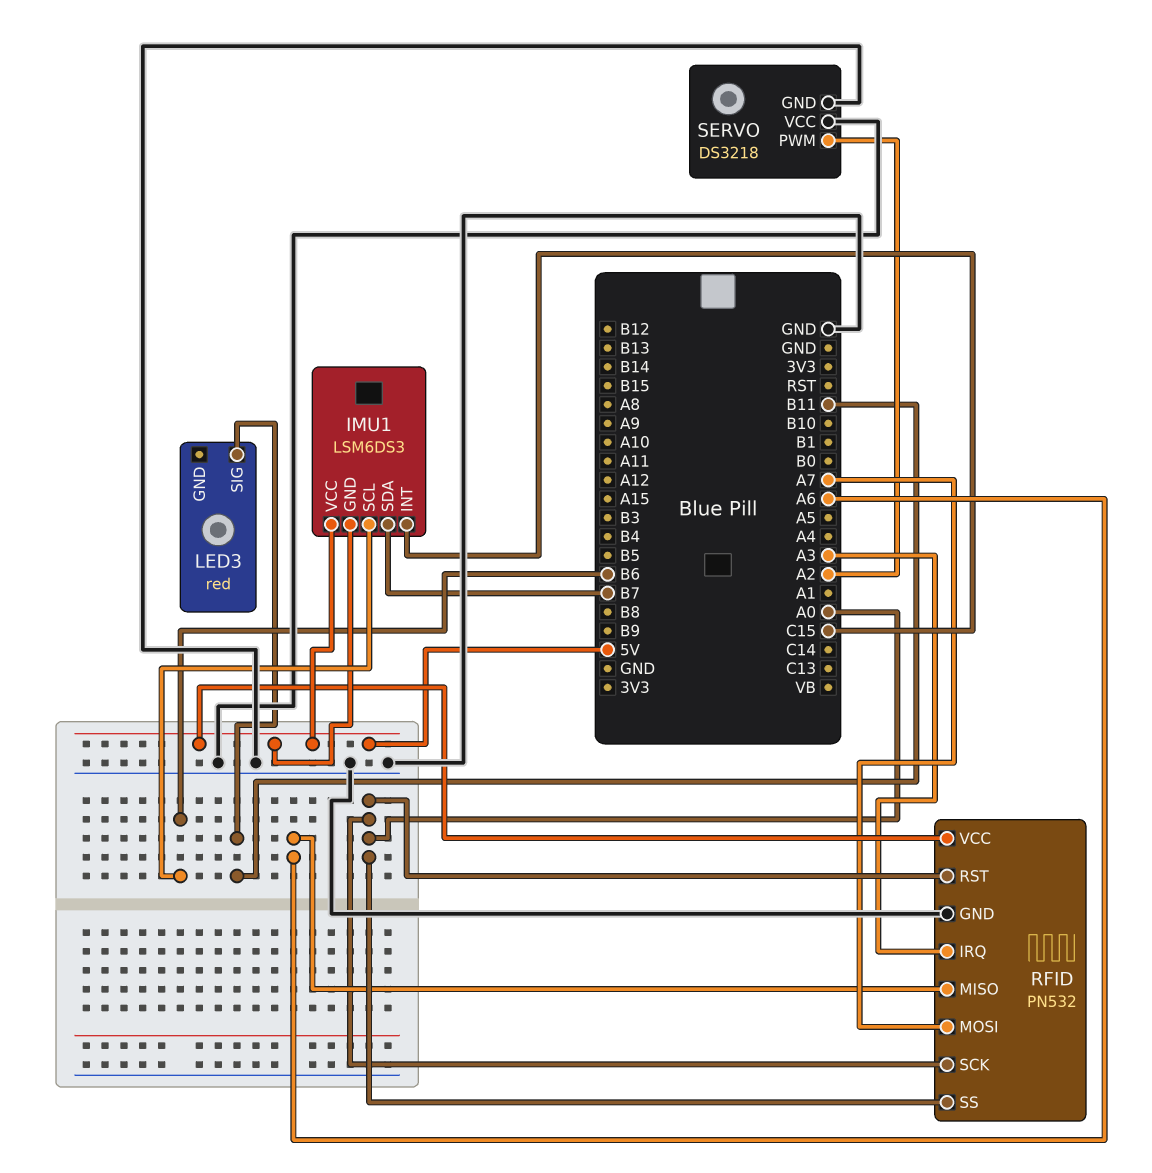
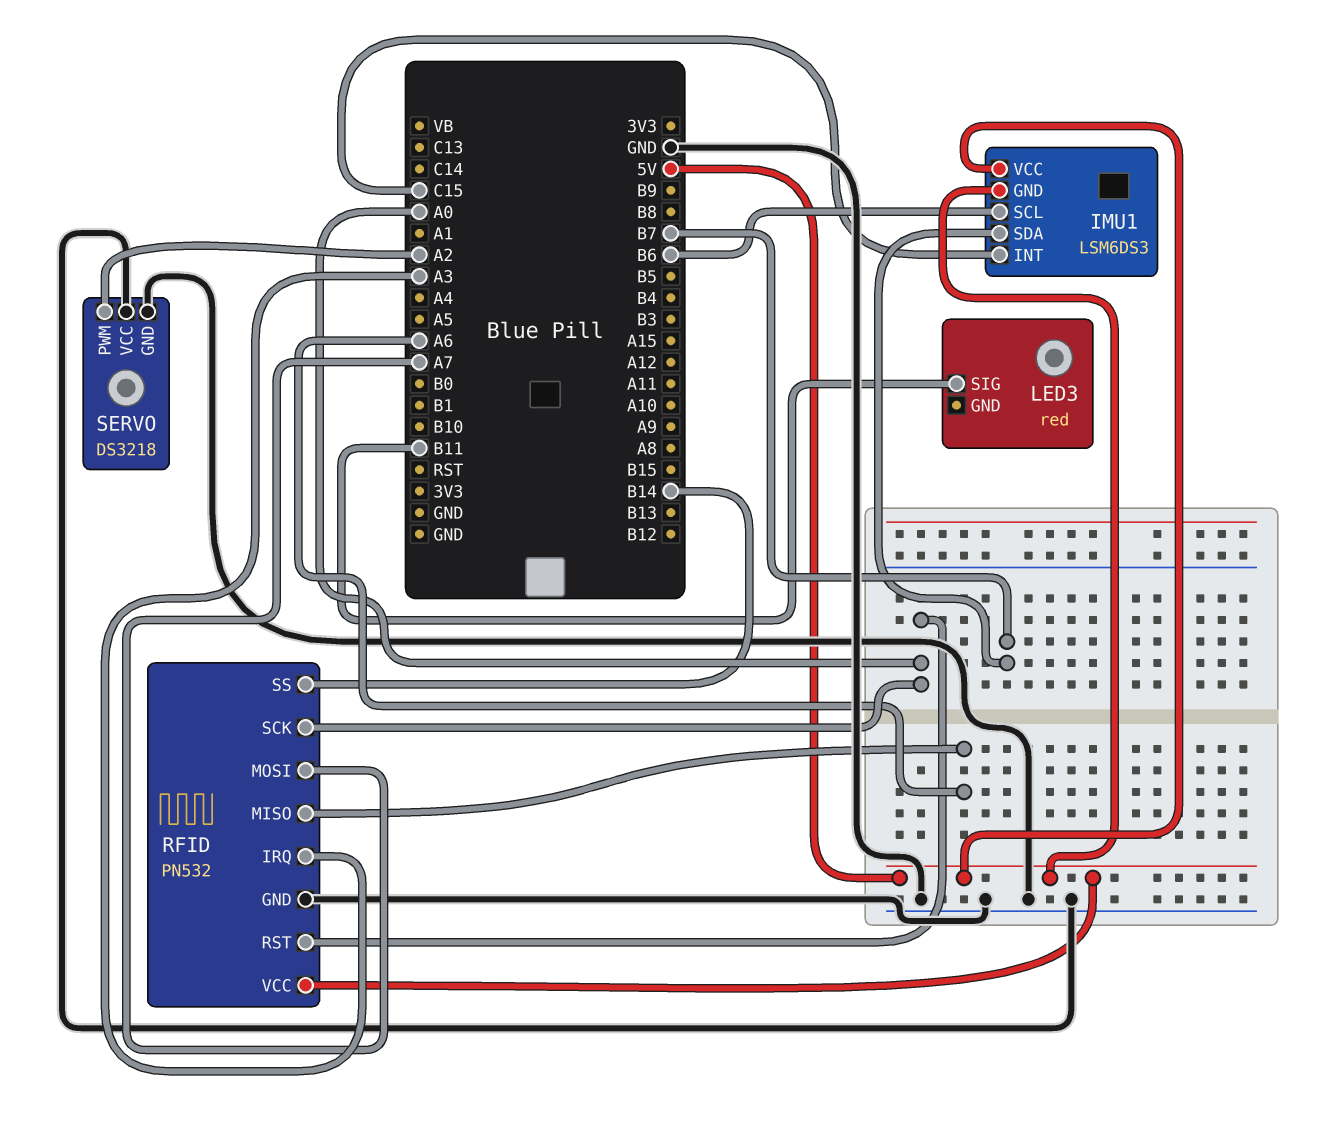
RFID pin SS: A0 -> B14

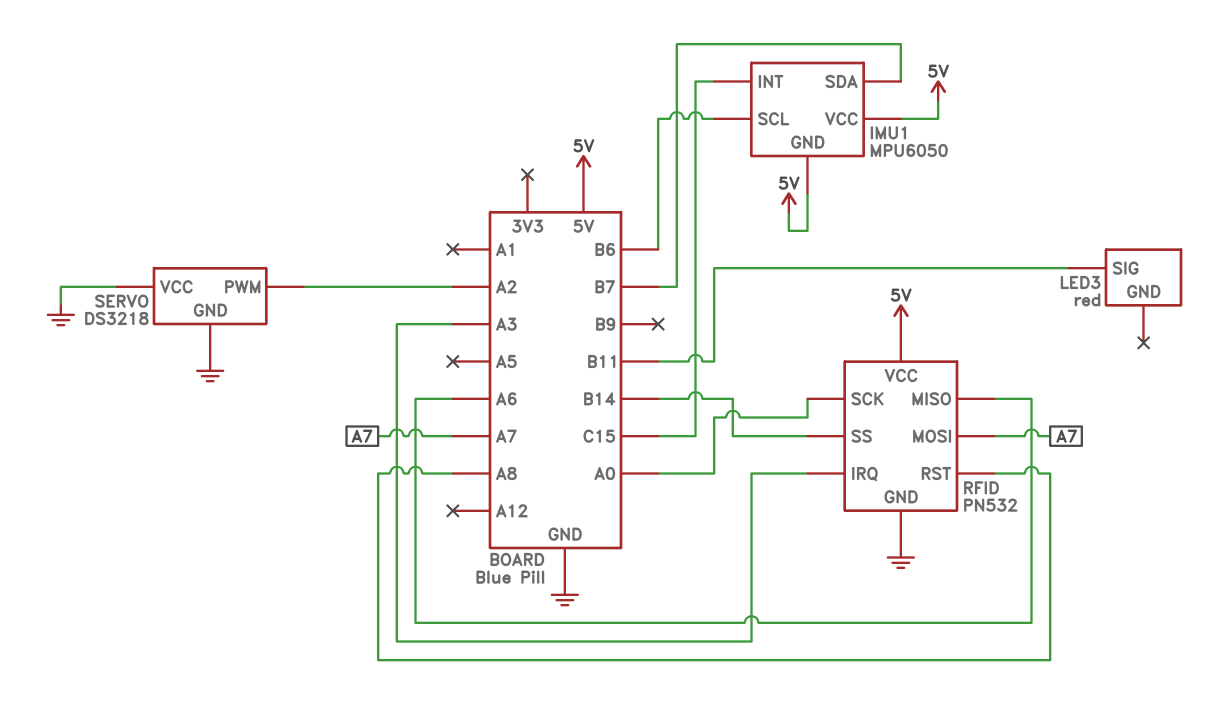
IMU1: LSM6DS3 -> MPU6050
RFID pin RST: A0 -> A8

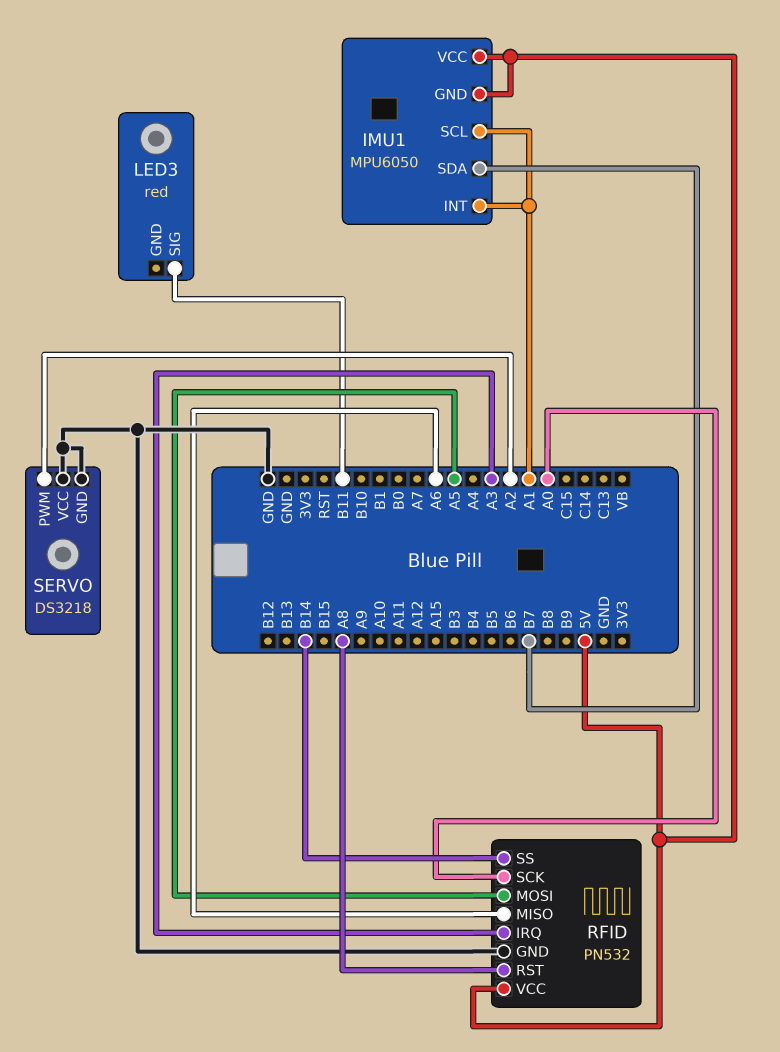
IMU1 pin INT: C15 -> A1
IMU1 pin SCL: B6 -> A1
RFID pin MOSI: A7 -> A5

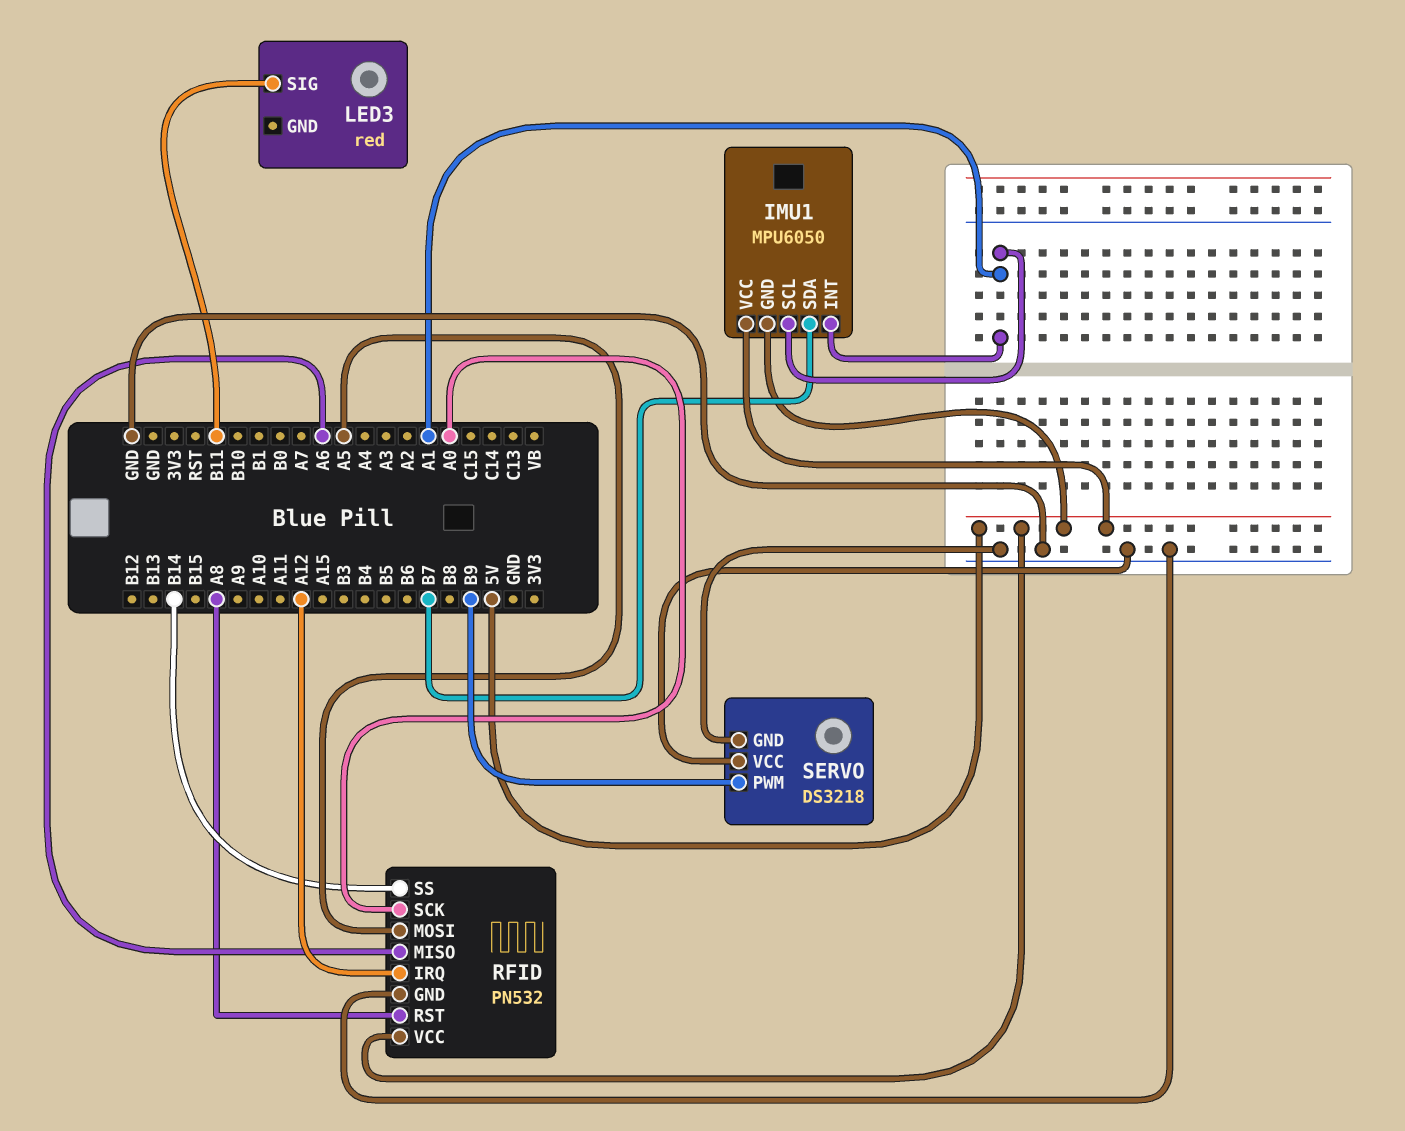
RFID pin IRQ: A3 -> A12
SERVO pin PWM: A2 -> B9

